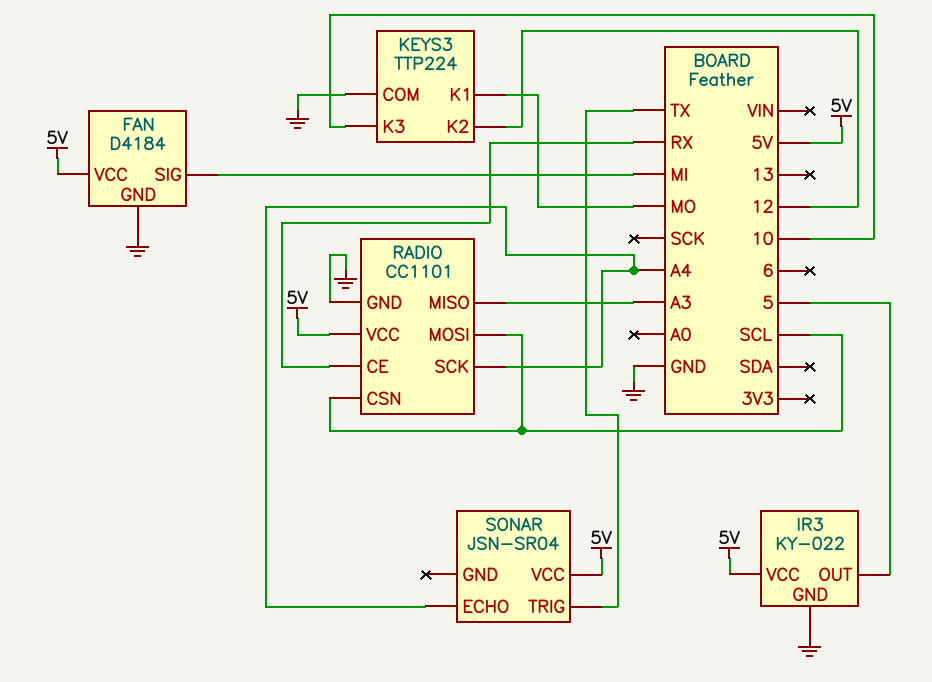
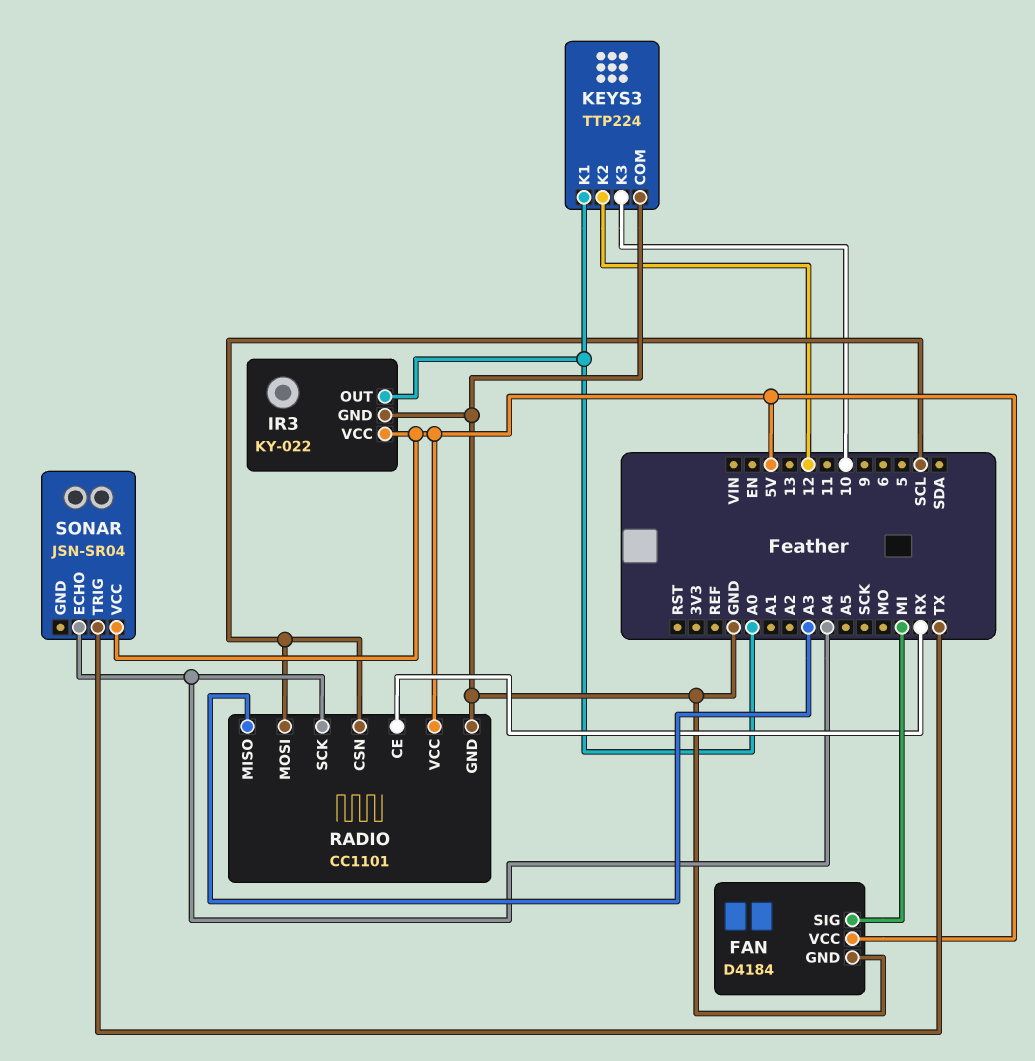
IR3 pin OUT: 5 -> A0
KEYS3 pin K1: MO -> A0

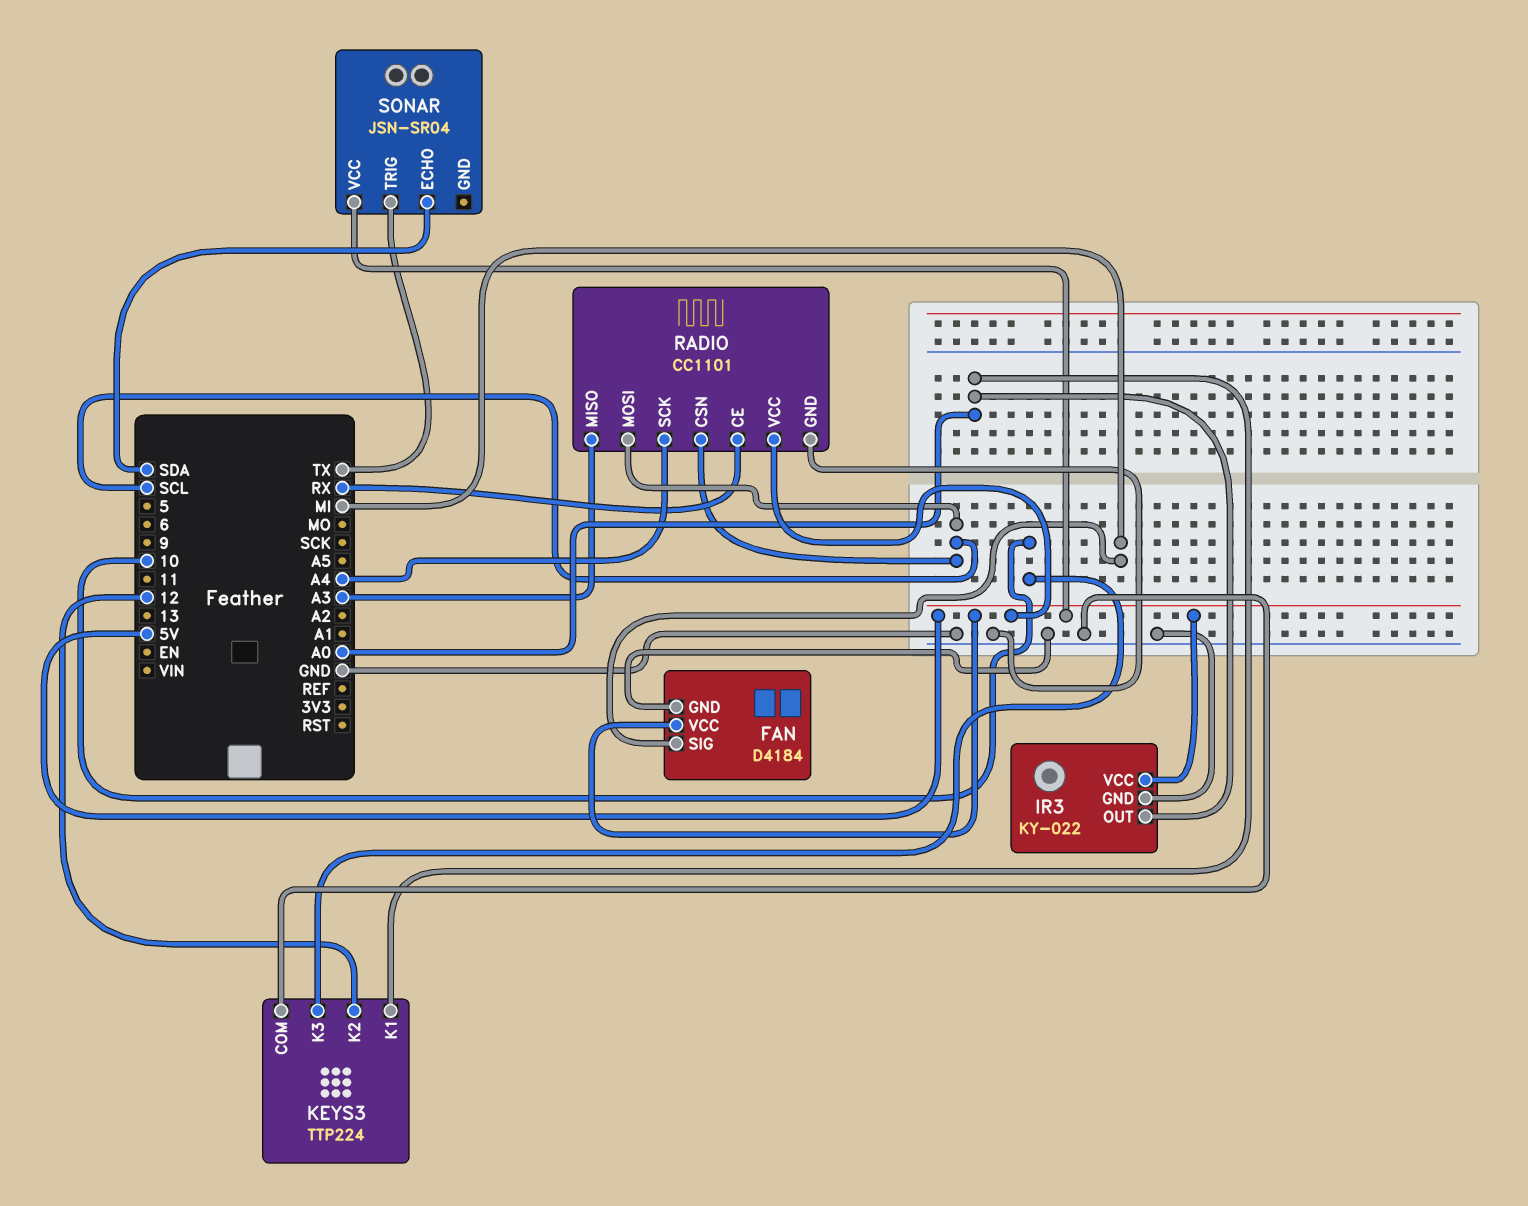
SONAR pin ECHO: A4 -> SDA

